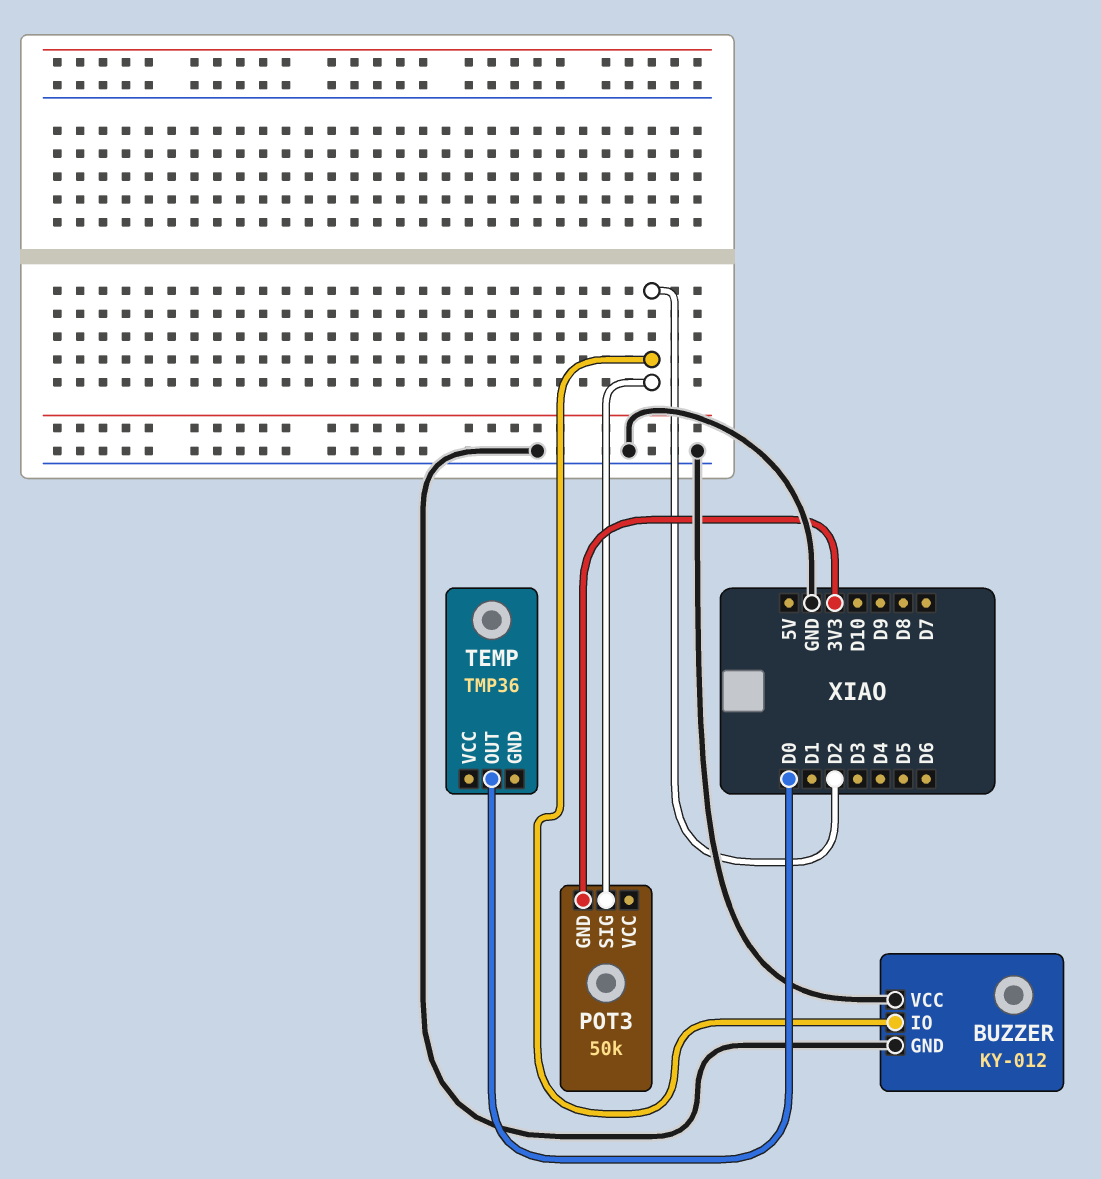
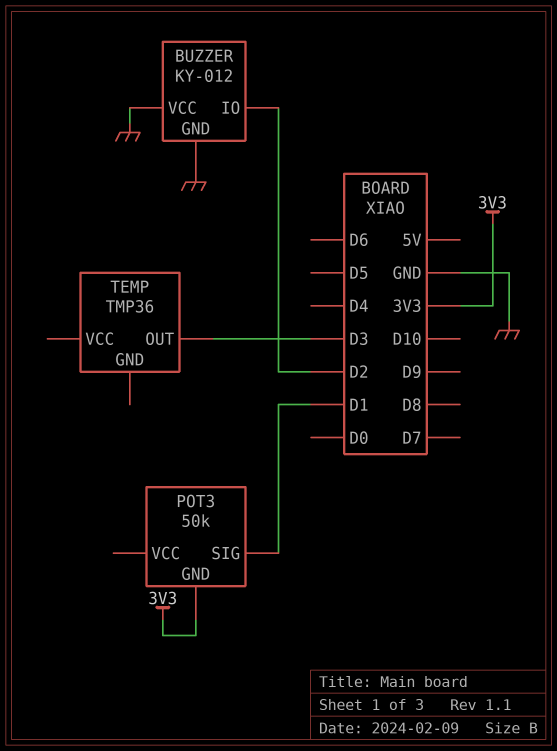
POT3 pin SIG: D2 -> D1
TEMP pin OUT: D0 -> D3

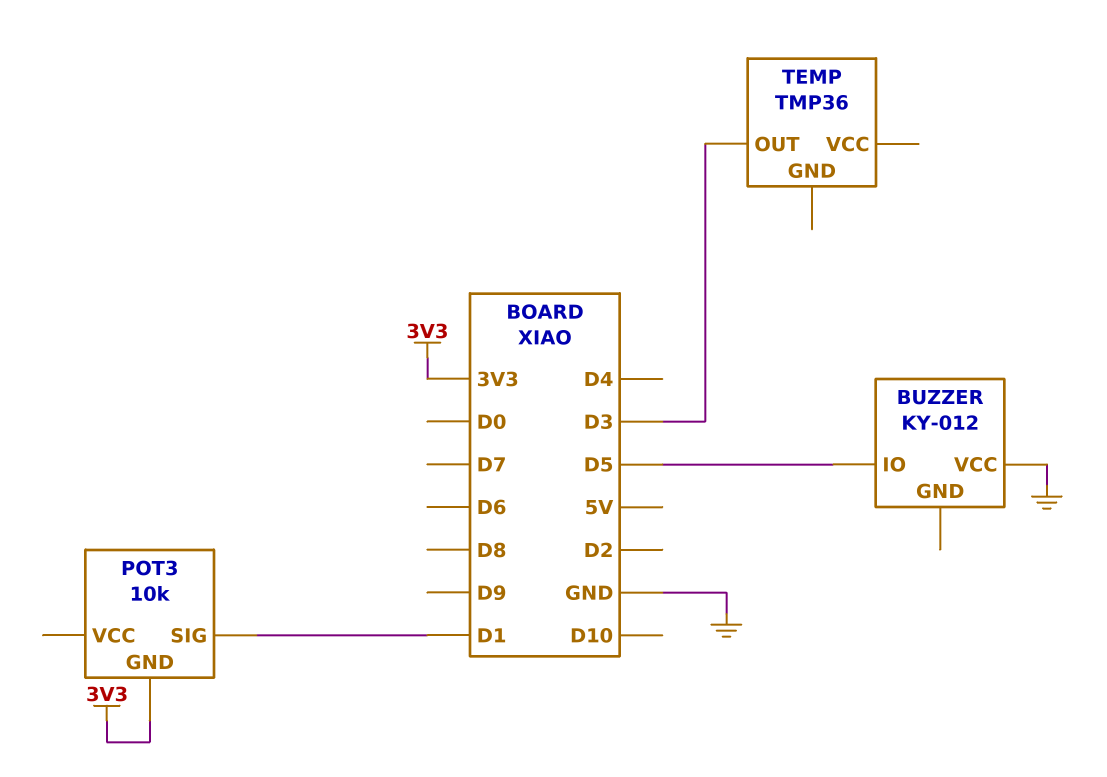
BUZZER pin GND: GND -> none
BUZZER pin IO: D2 -> D5
POT3: 50k -> 10k

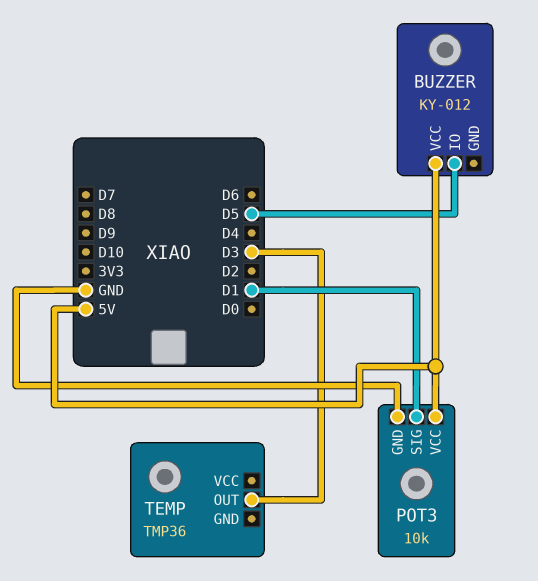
BUZZER pin VCC: GND -> 5V
POT3 pin GND: 3V3 -> GND
POT3 pin VCC: none -> 5V

